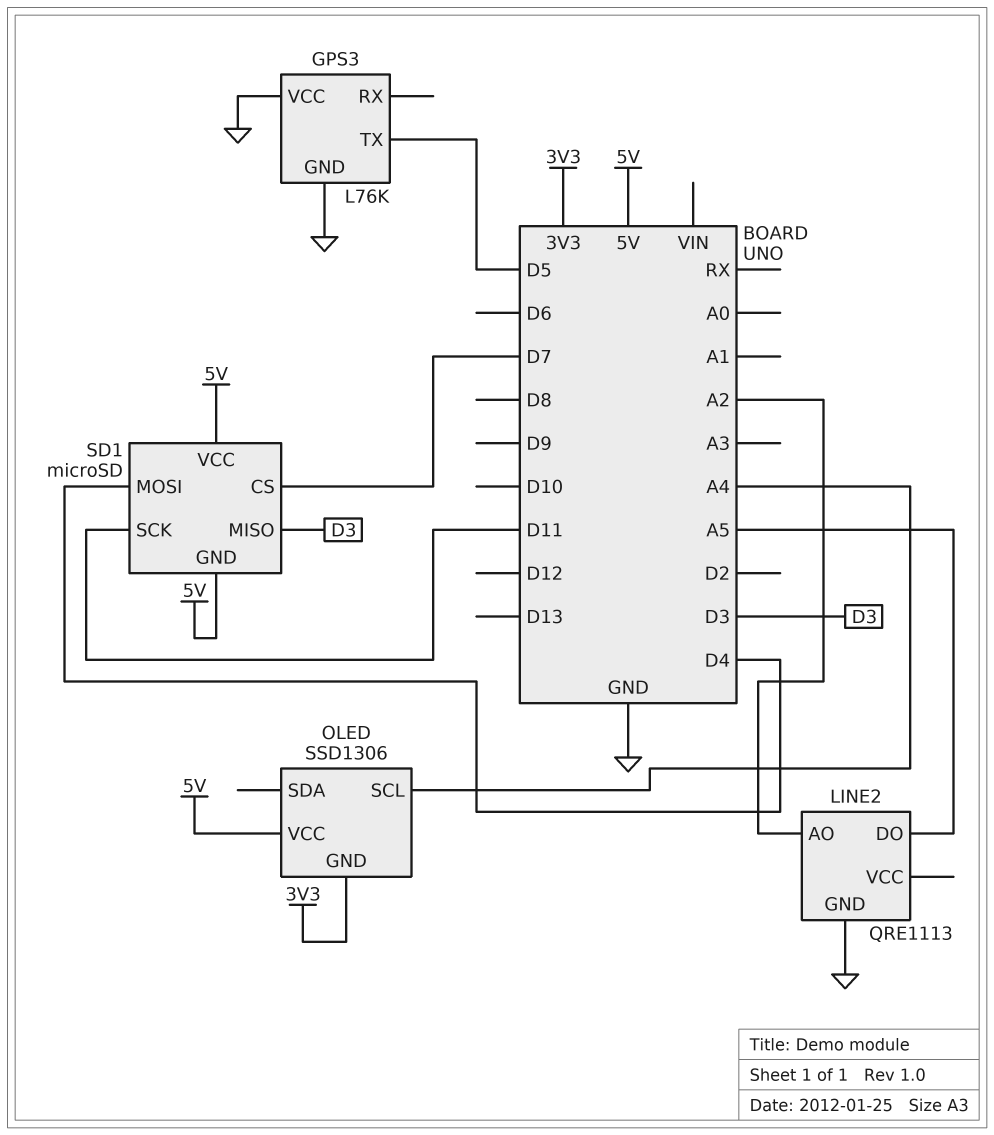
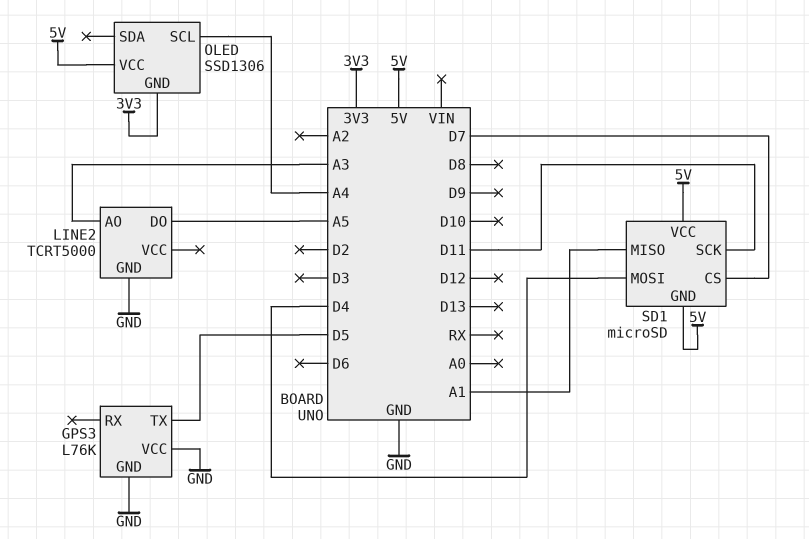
LINE2: QRE1113 -> TCRT5000
LINE2 pin AO: A2 -> A3
SD1 pin MISO: D3 -> A1

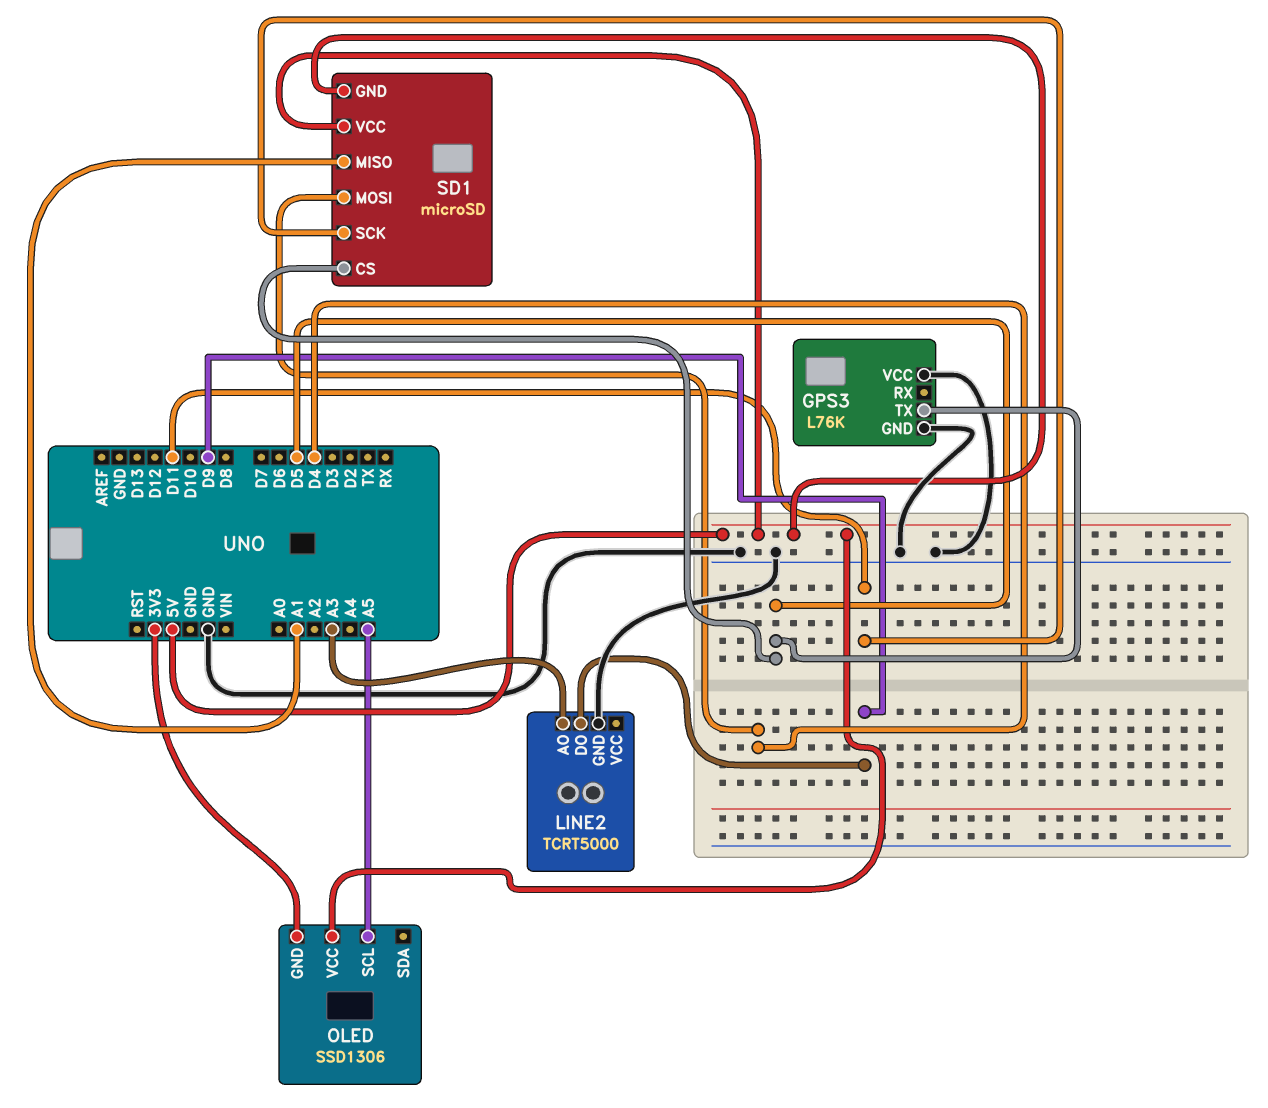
LINE2 pin DO: A5 -> D9
OLED pin SCL: A4 -> A5
SD1 pin CS: D7 -> D5

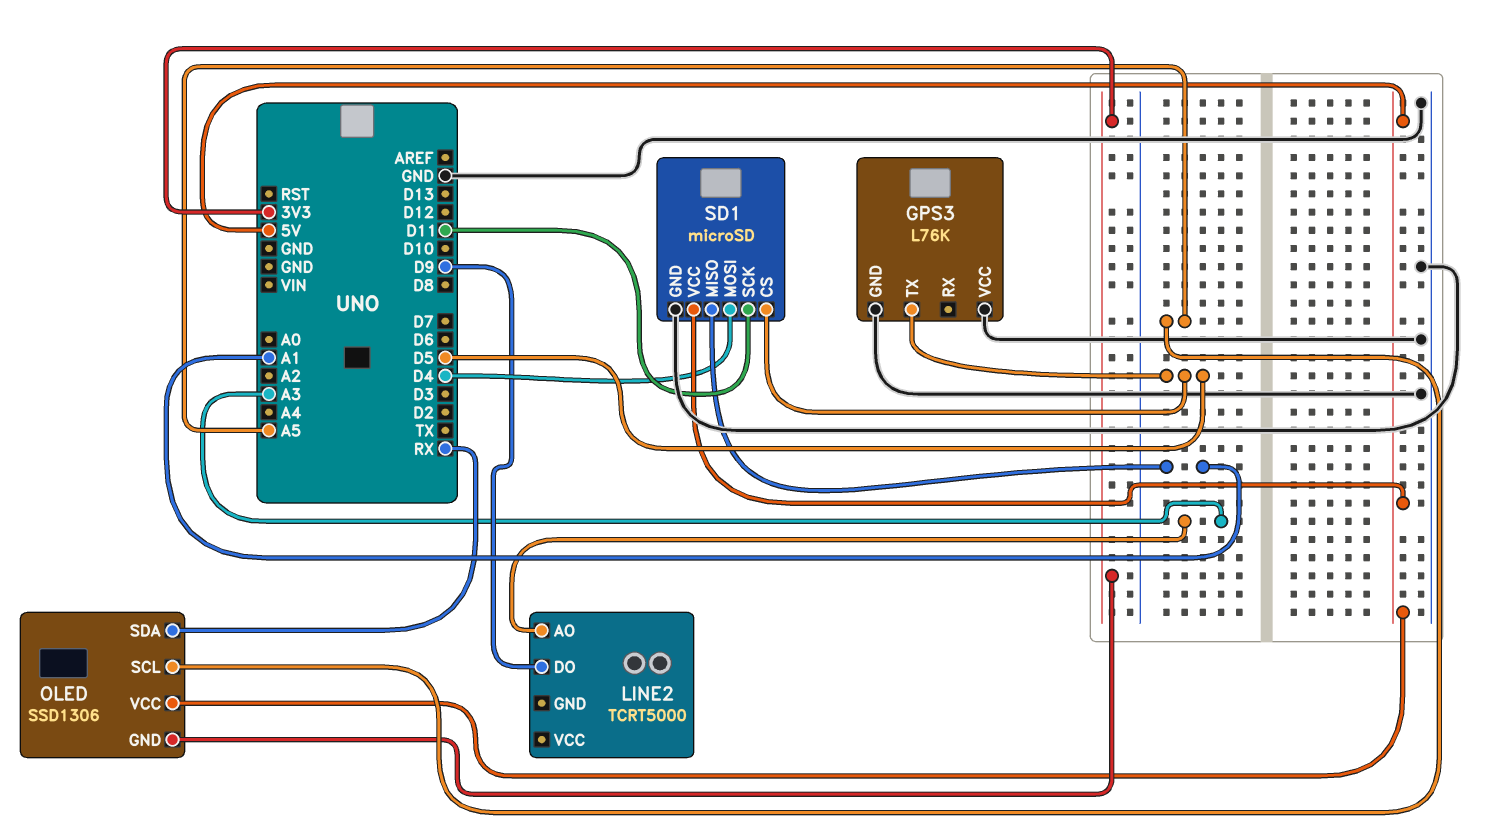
LINE2 pin GND: GND -> none
OLED pin SDA: none -> RX
SD1 pin GND: 5V -> GND

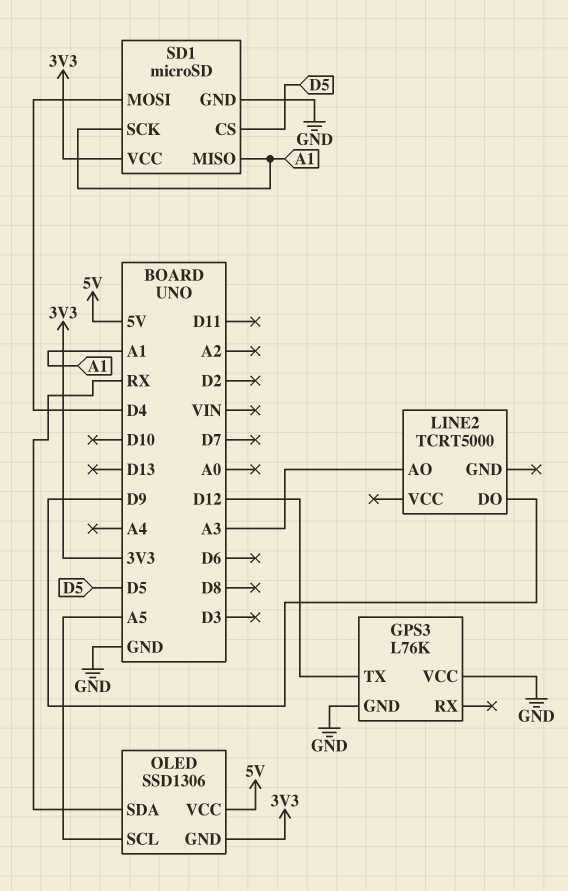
GPS3 pin TX: D5 -> D12
SD1 pin SCK: D11 -> A1
SD1 pin VCC: 5V -> 3V3

